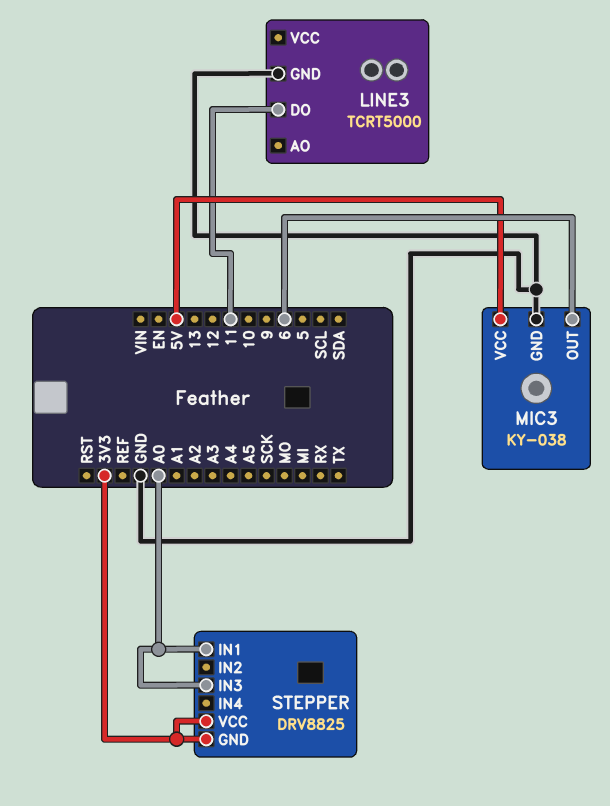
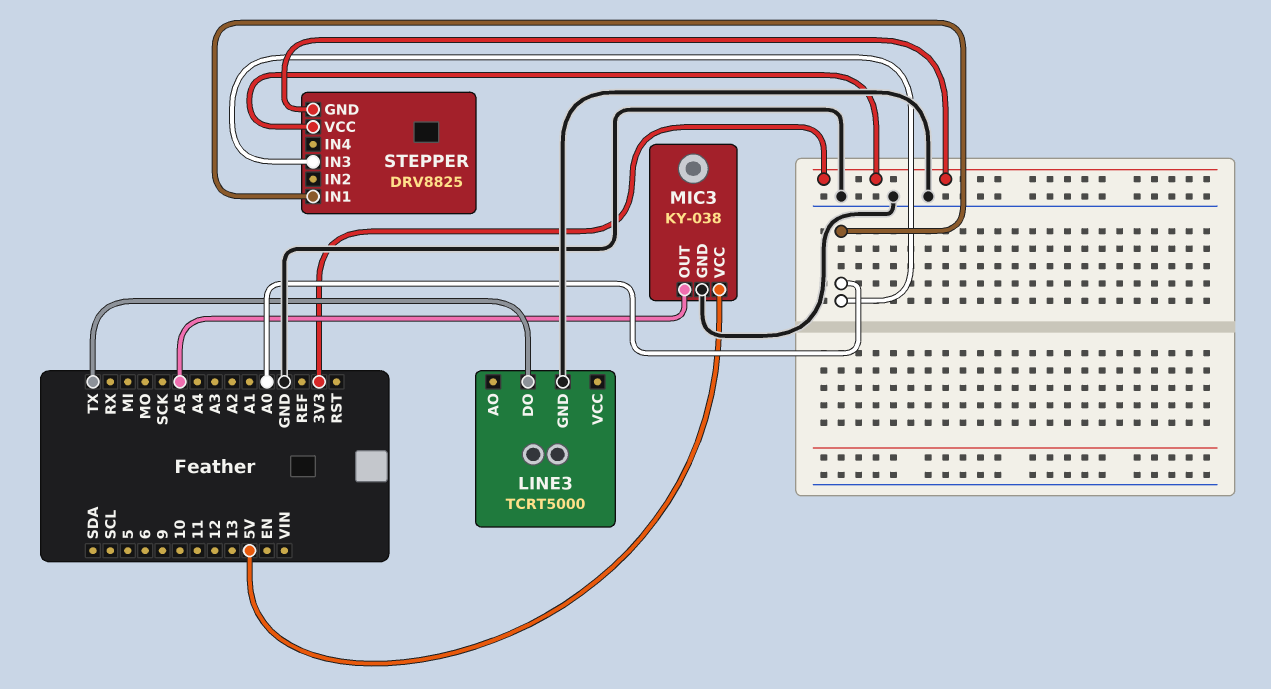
LINE3 pin DO: 11 -> TX
MIC3 pin OUT: 6 -> A5

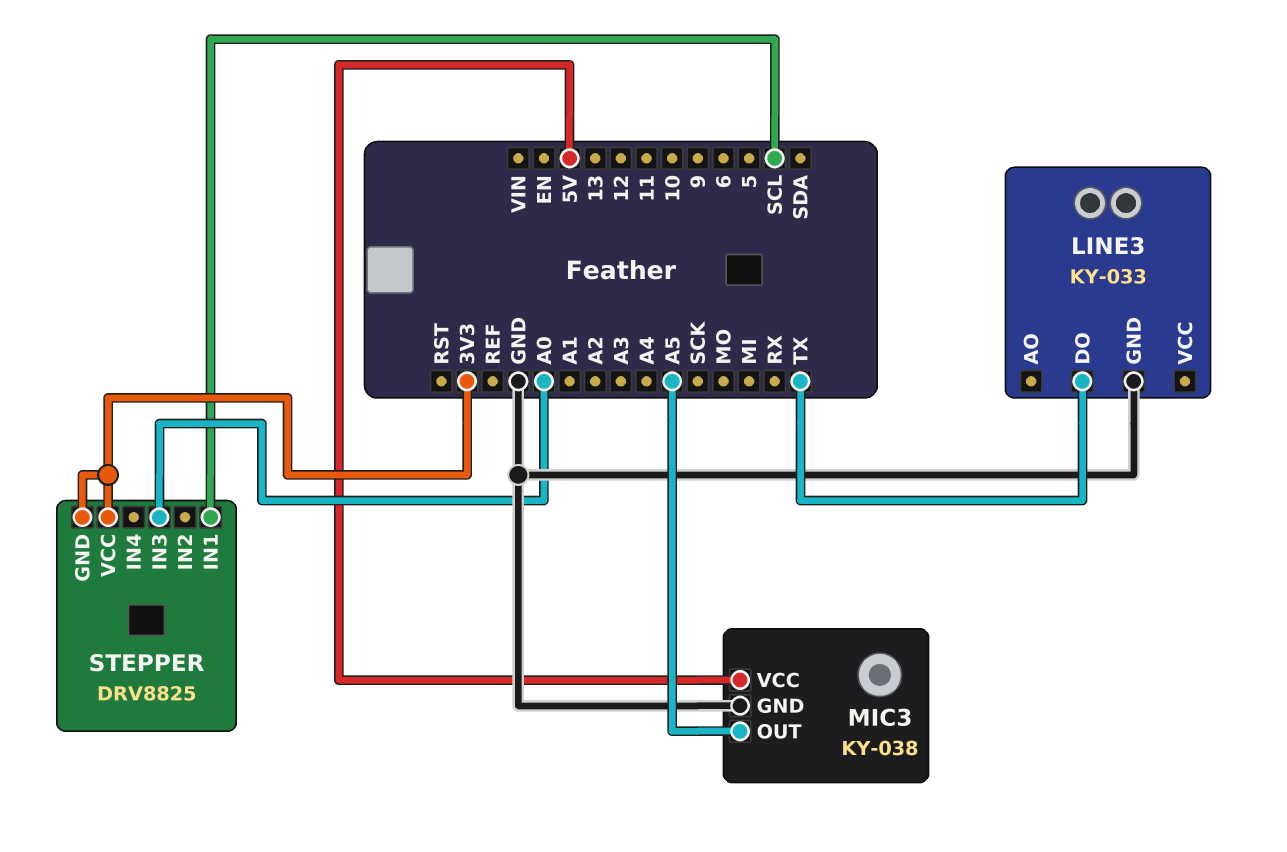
LINE3: TCRT5000 -> KY-033
STEPPER pin IN1: A0 -> SCL

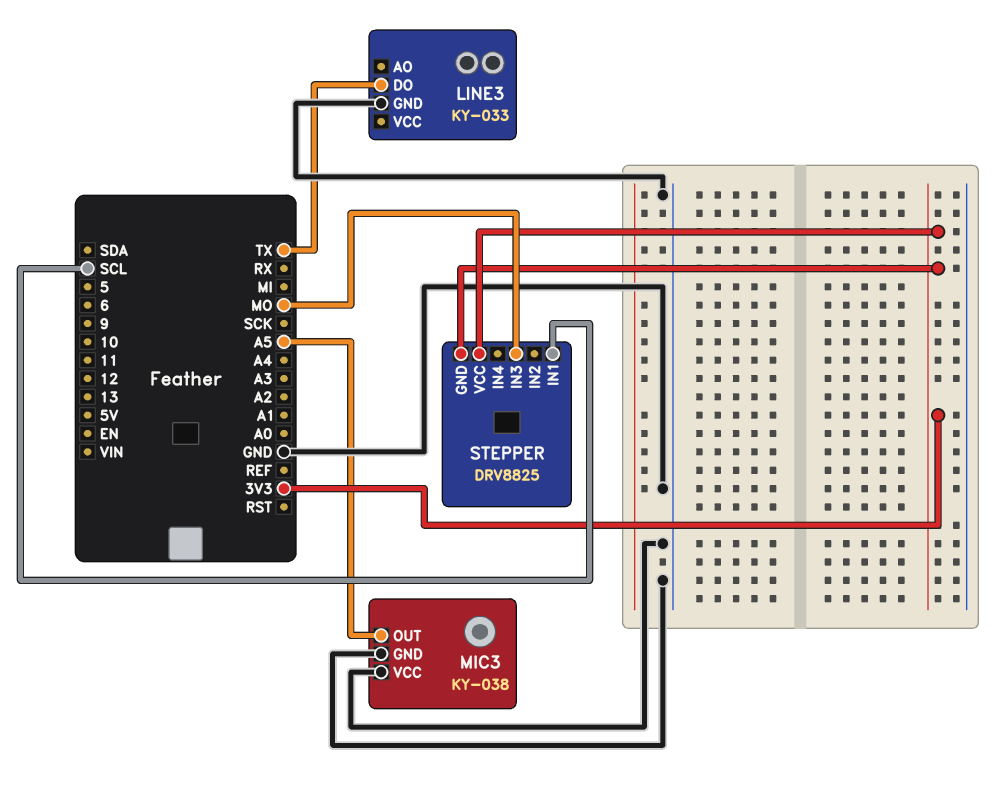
MIC3 pin VCC: 5V -> GND
STEPPER pin IN3: A0 -> MO

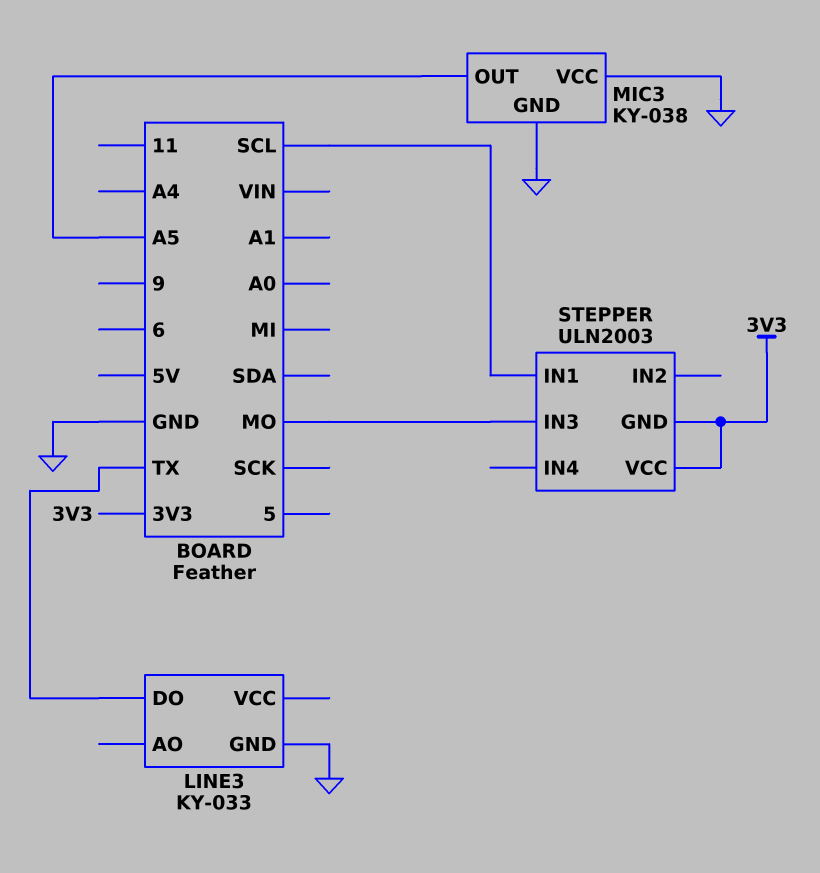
STEPPER: DRV8825 -> ULN2003

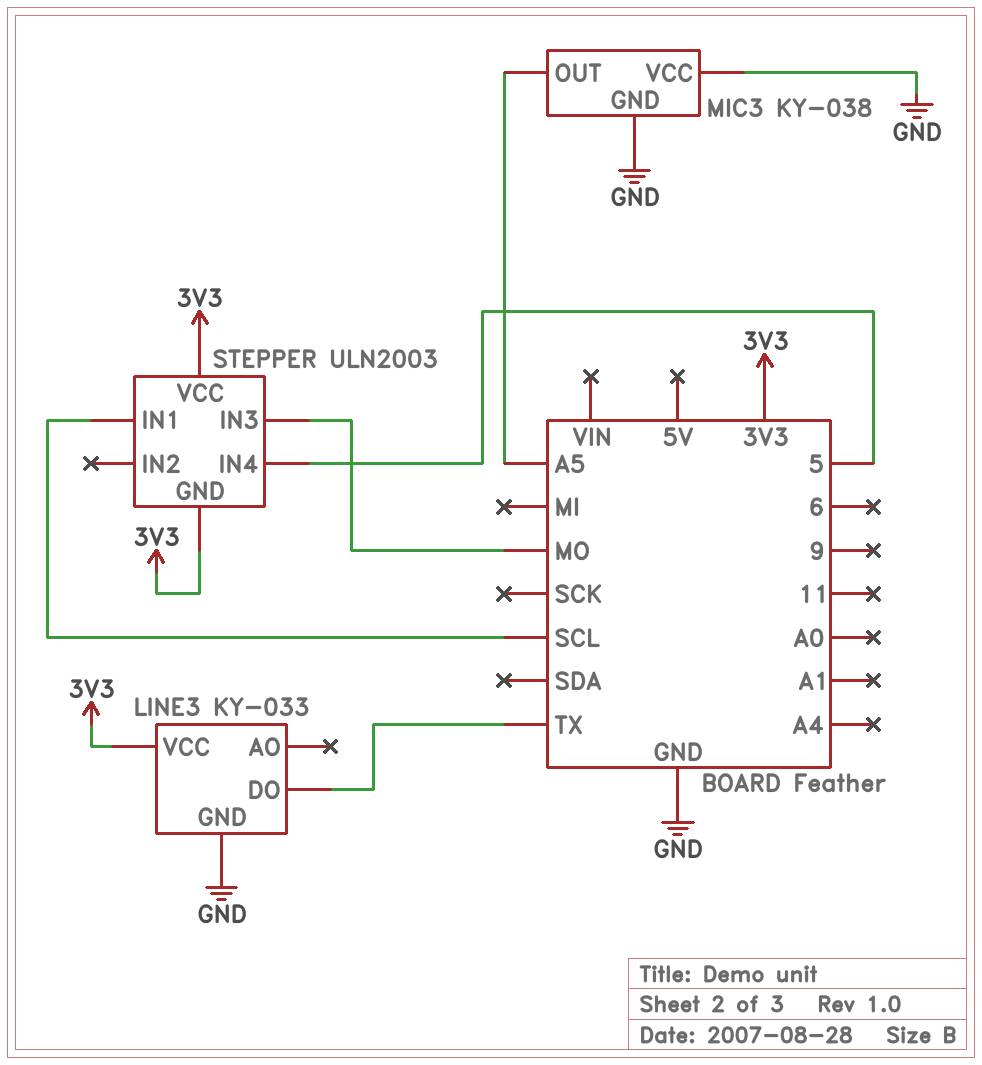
LINE3 pin VCC: none -> 3V3
STEPPER pin IN4: none -> 5

